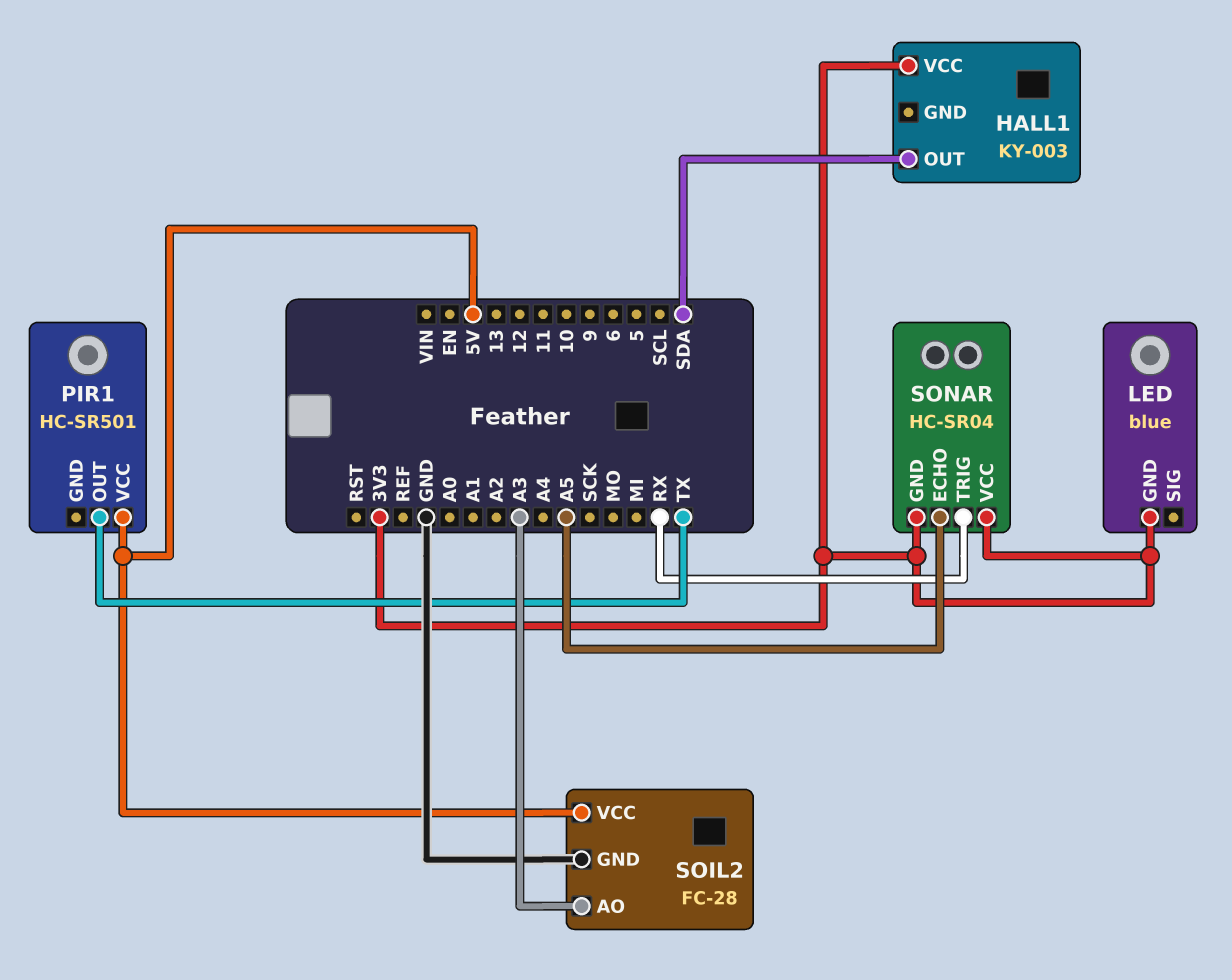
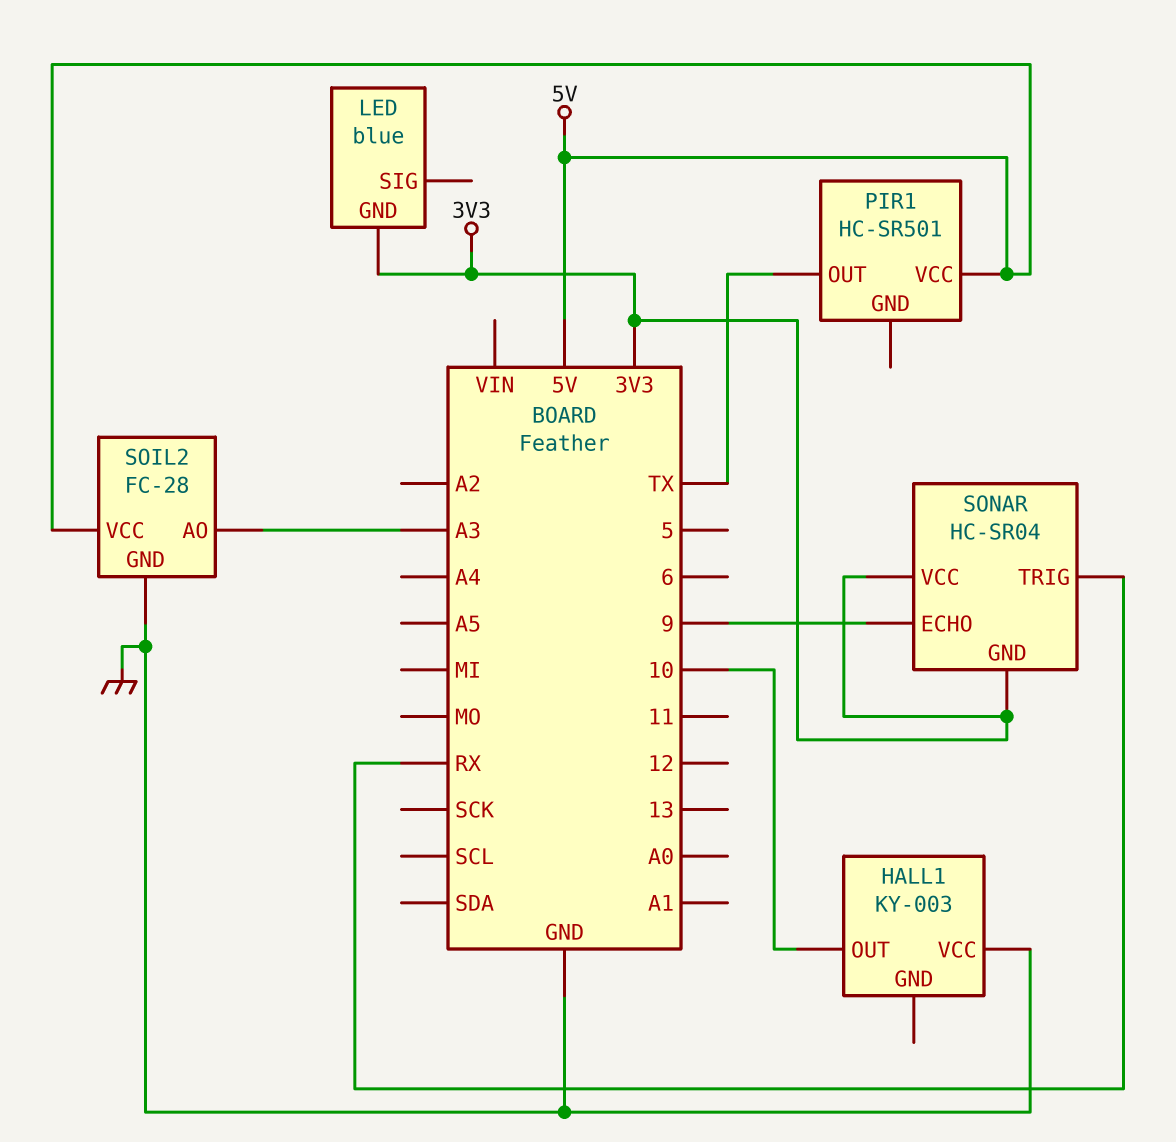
HALL1 pin OUT: SDA -> 10
HALL1 pin VCC: 3V3 -> GND
SONAR pin ECHO: A5 -> 9

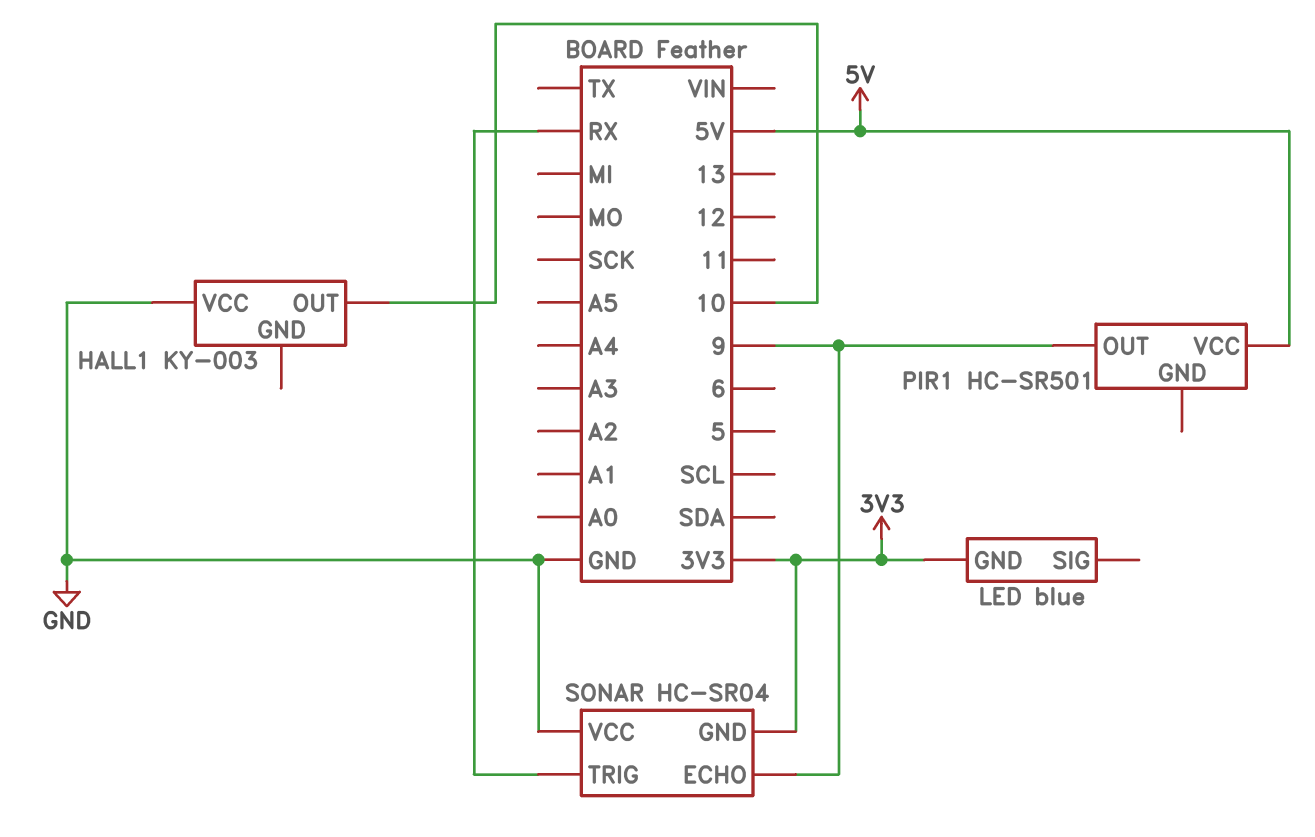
PIR1 pin OUT: TX -> 9
SOIL2: FC-28 -> none
SOIL2 pin AO: A3 -> none
SOIL2 pin GND: GND -> none
SOIL2 pin VCC: 5V -> none
SONAR pin VCC: 3V3 -> GND

